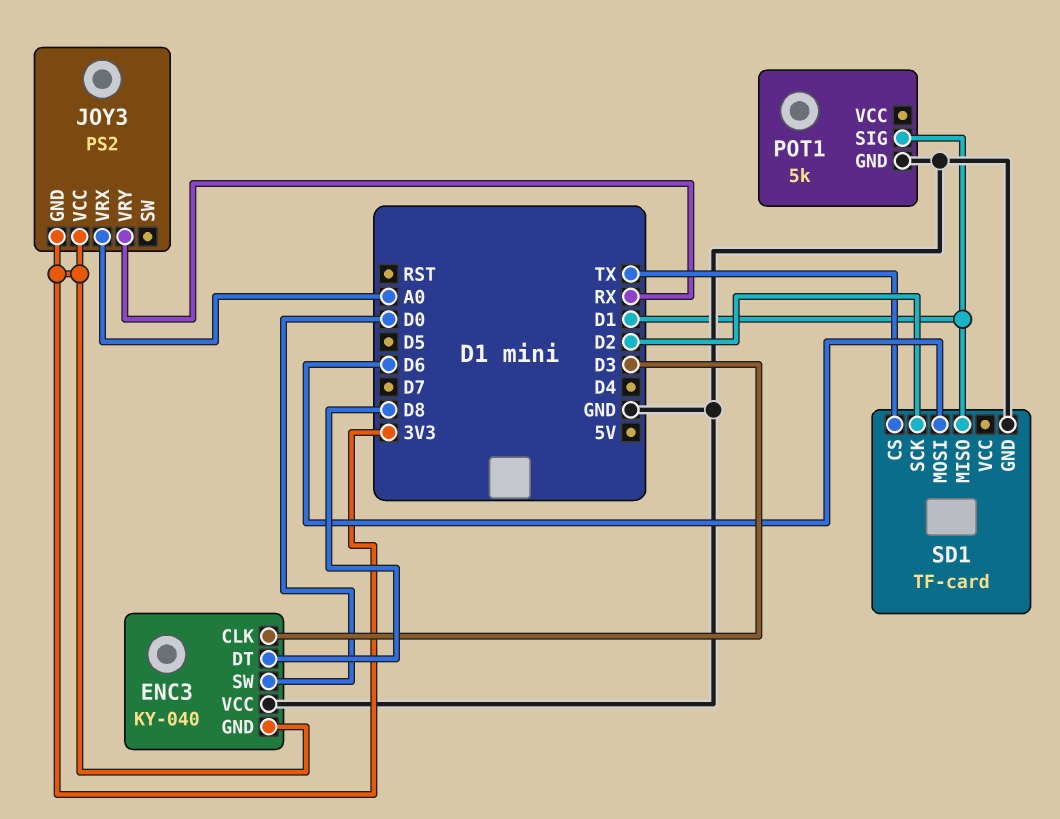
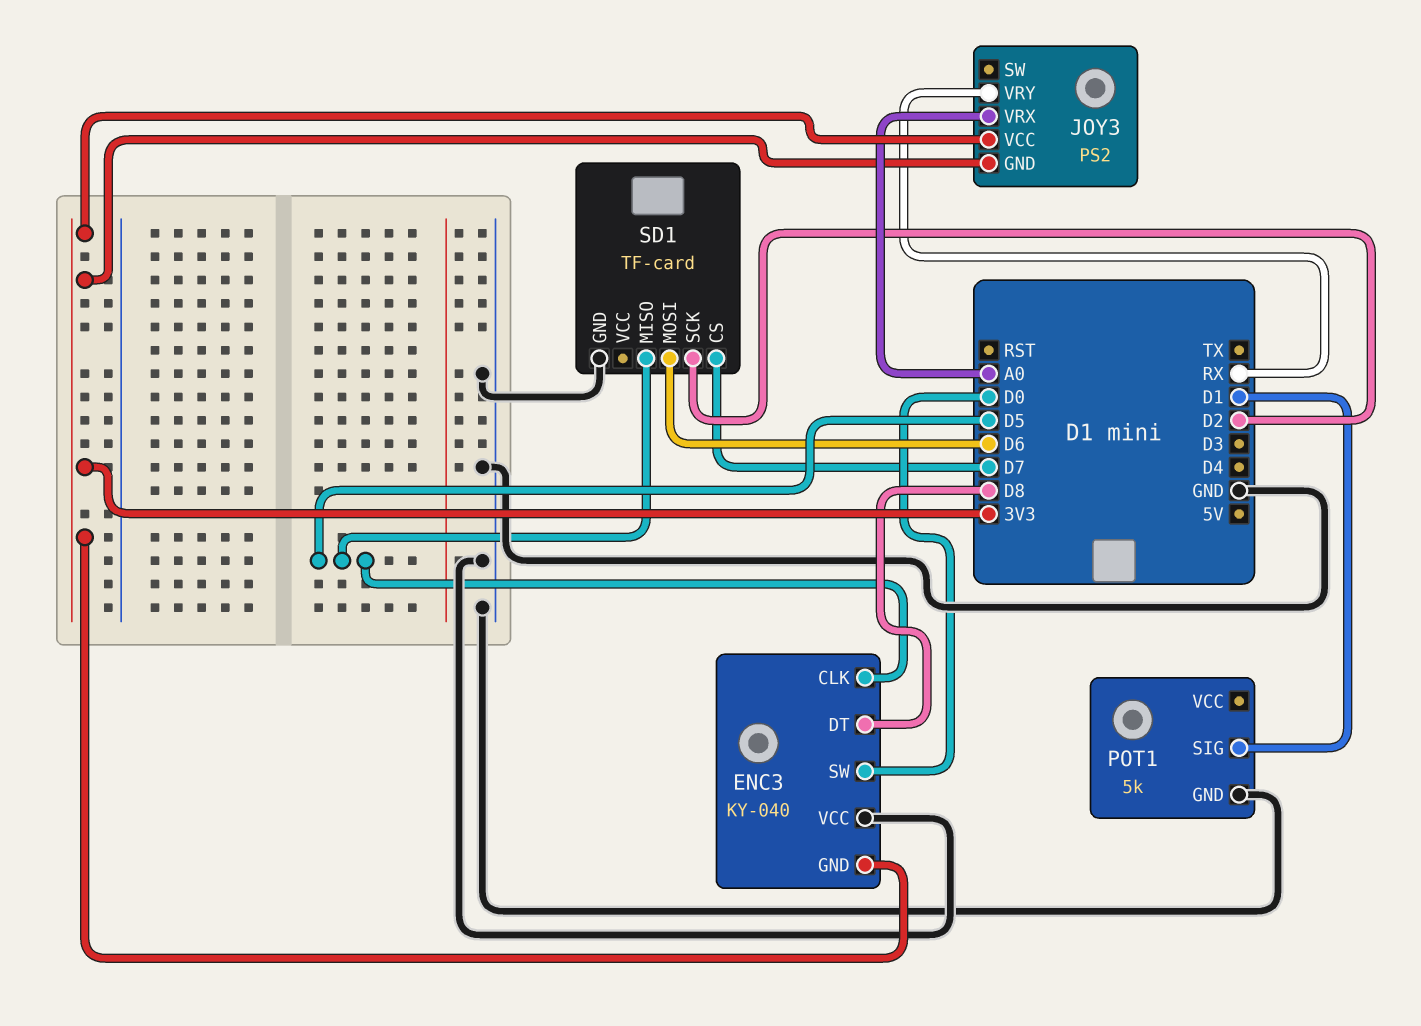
ENC3 pin CLK: D3 -> D5
SD1 pin CS: TX -> D7
SD1 pin MISO: D1 -> D5

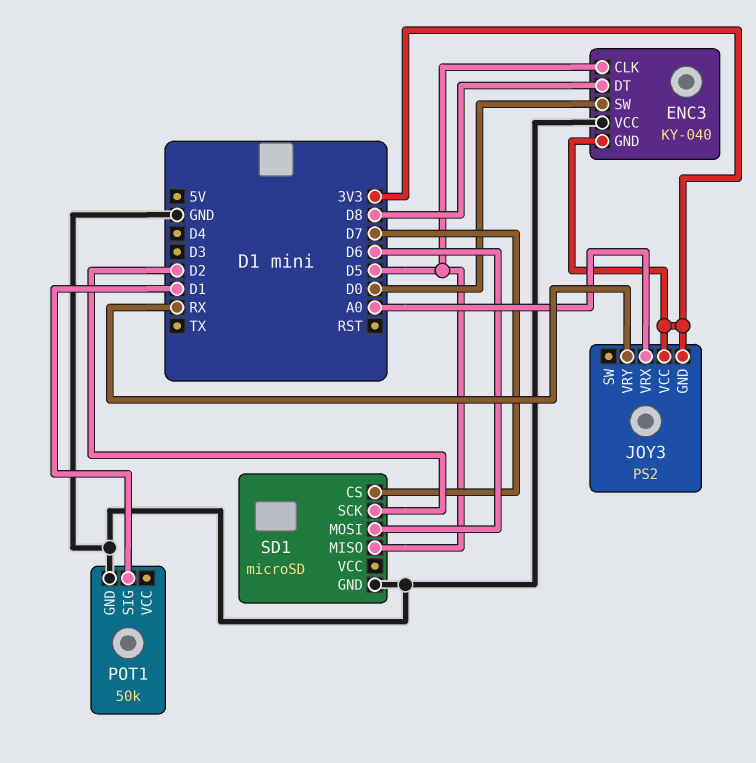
POT1: 5k -> 50k
SD1: TF-card -> microSD

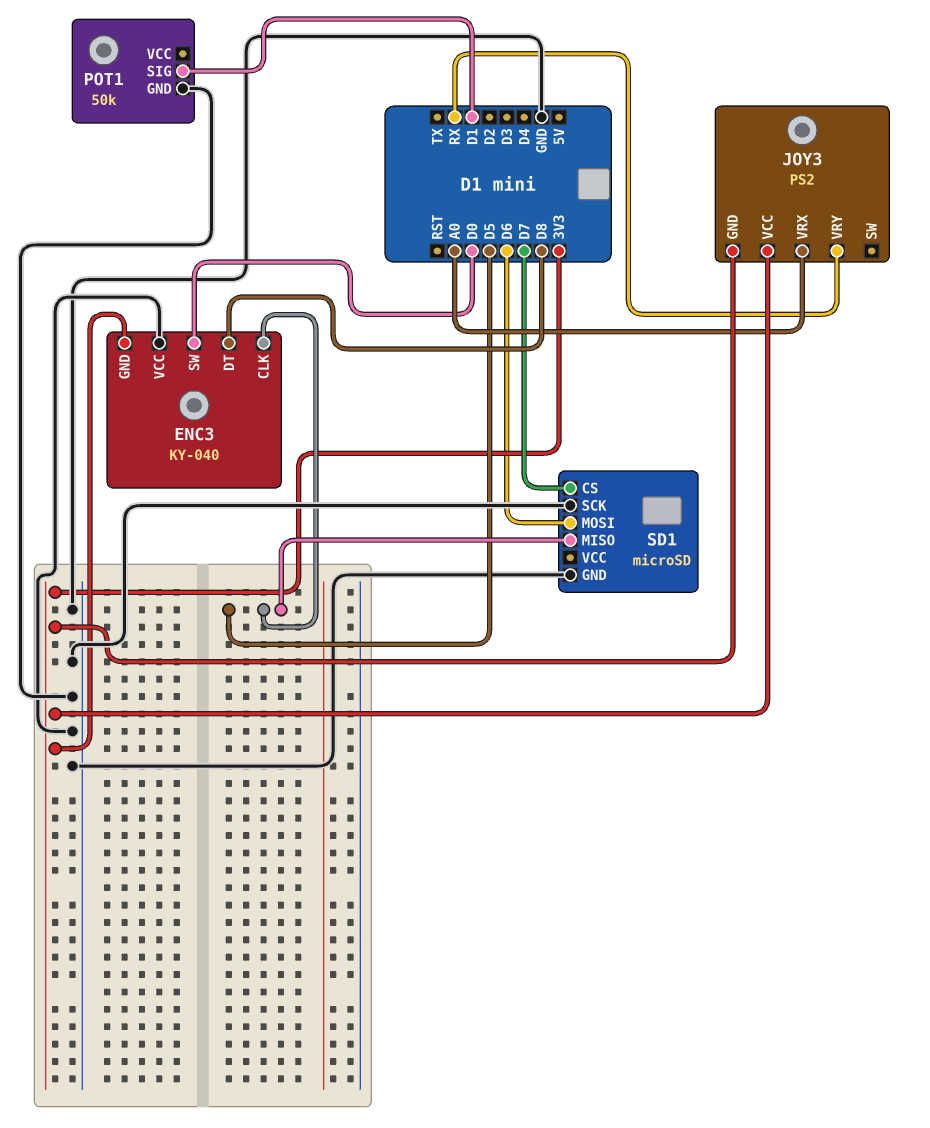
SD1 pin SCK: D2 -> GND

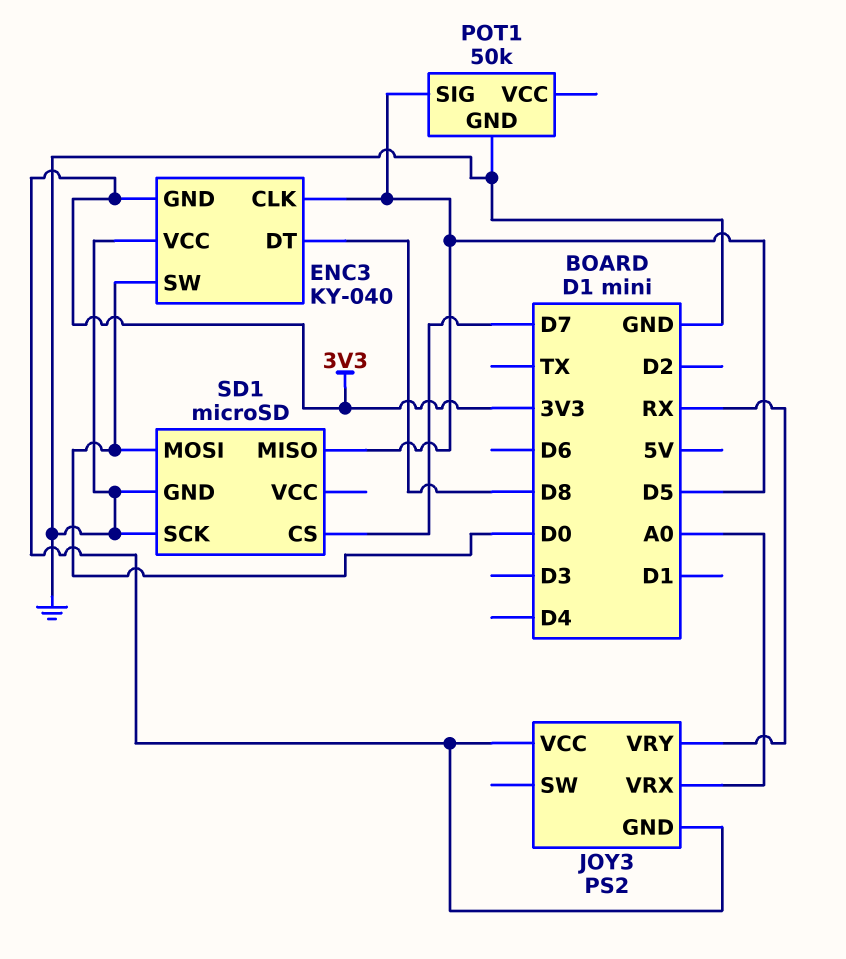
POT1 pin SIG: D1 -> D5
SD1 pin MOSI: D6 -> D0

